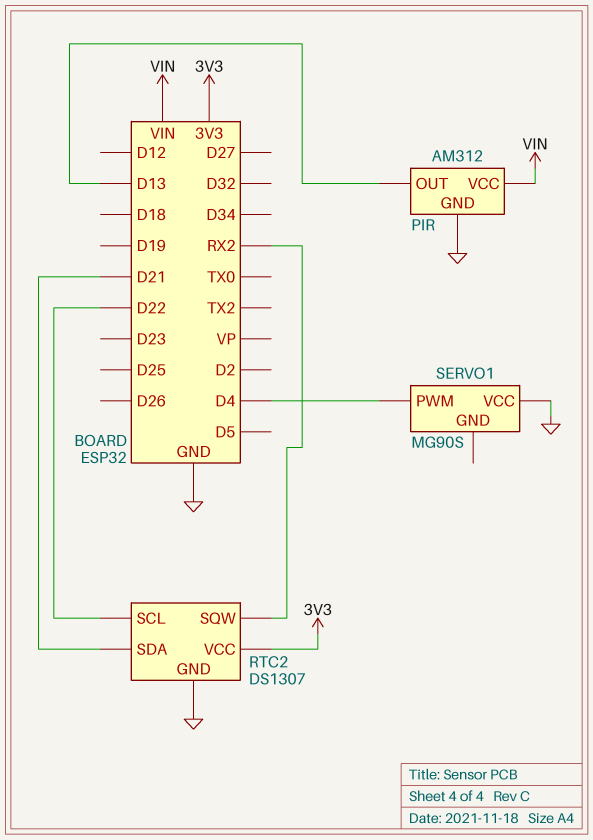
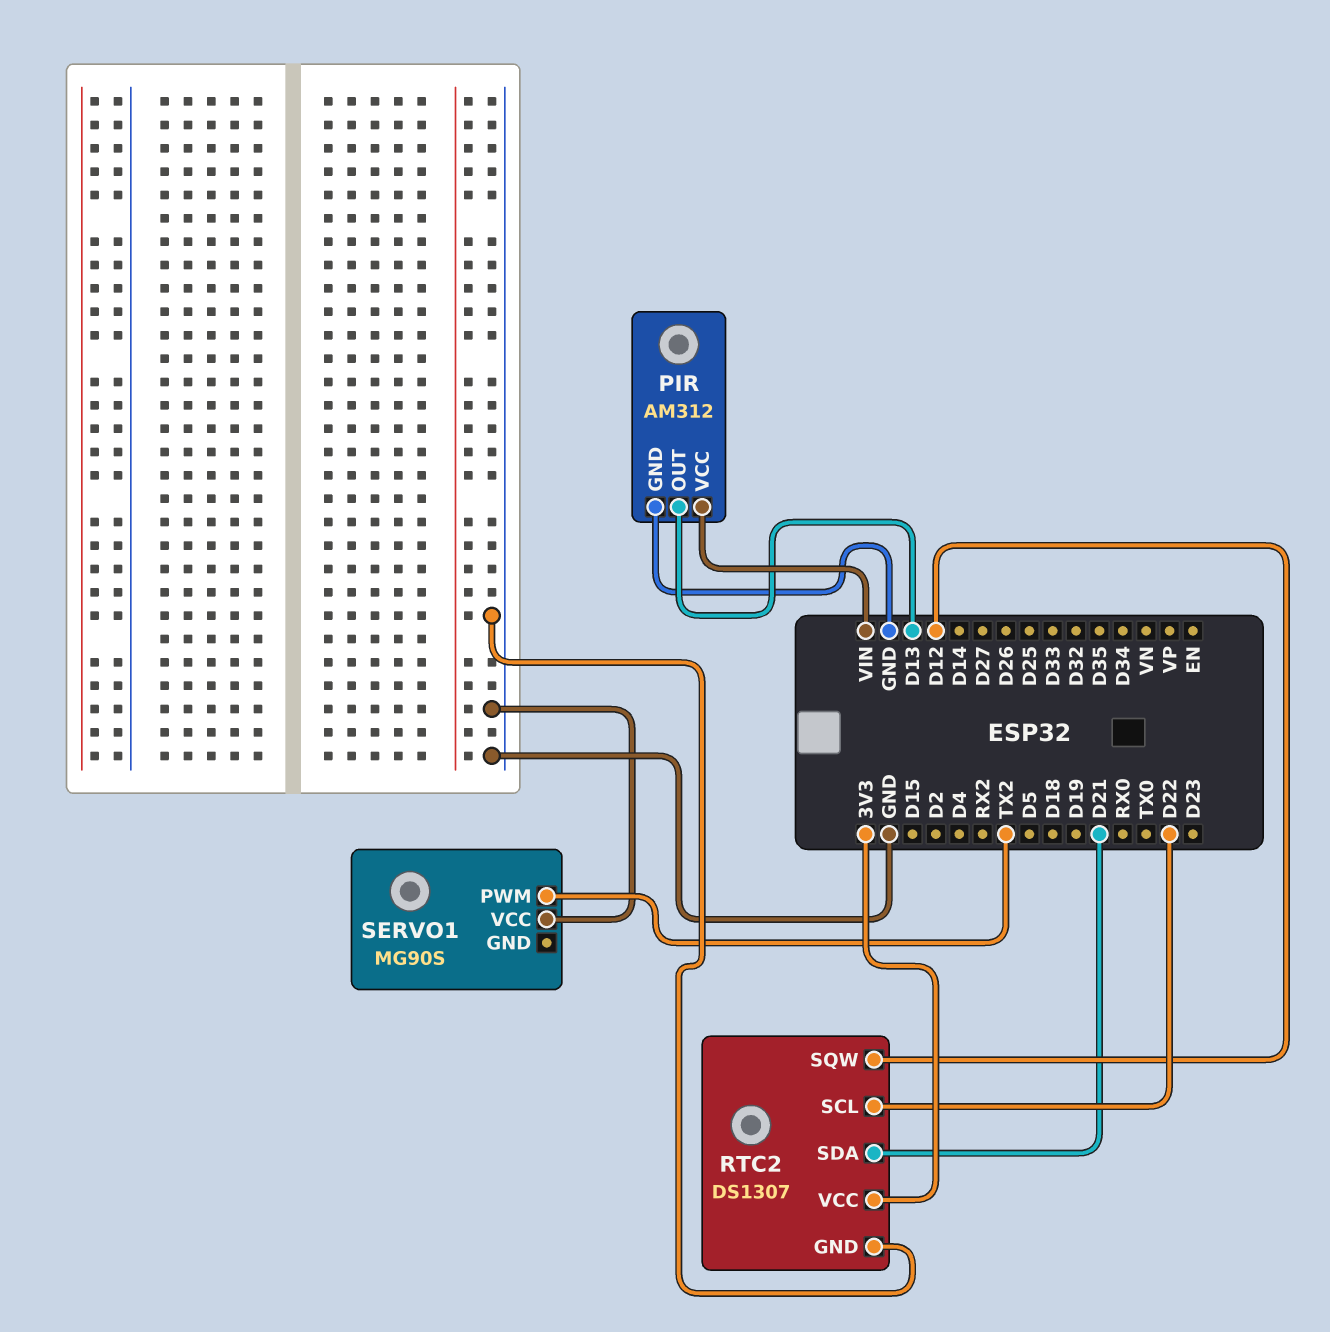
RTC2 pin SQW: RX2 -> D12
SERVO1 pin PWM: D4 -> TX2

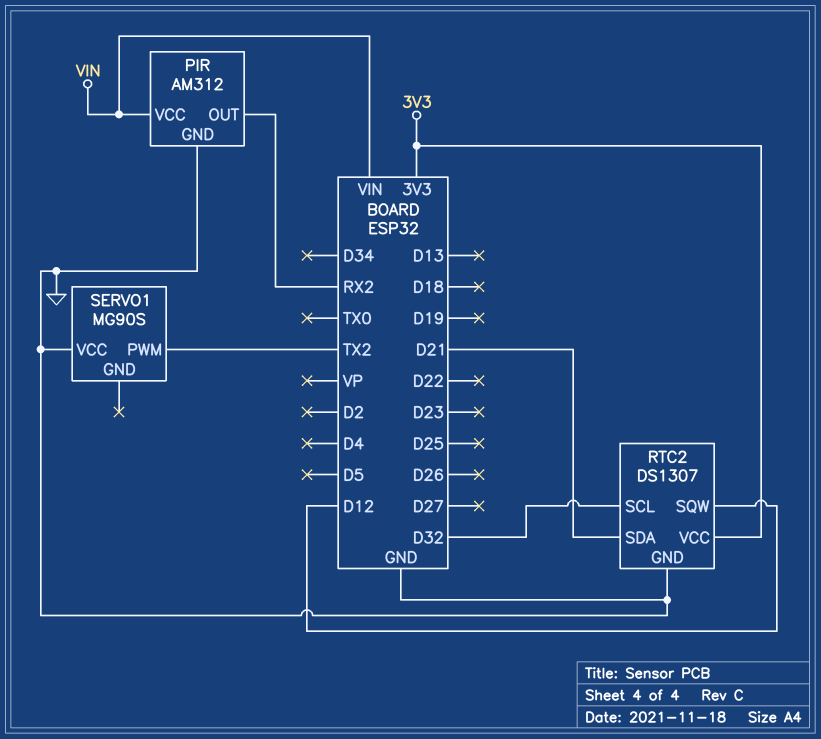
PIR pin OUT: D13 -> RX2
RTC2 pin SCL: D22 -> D32

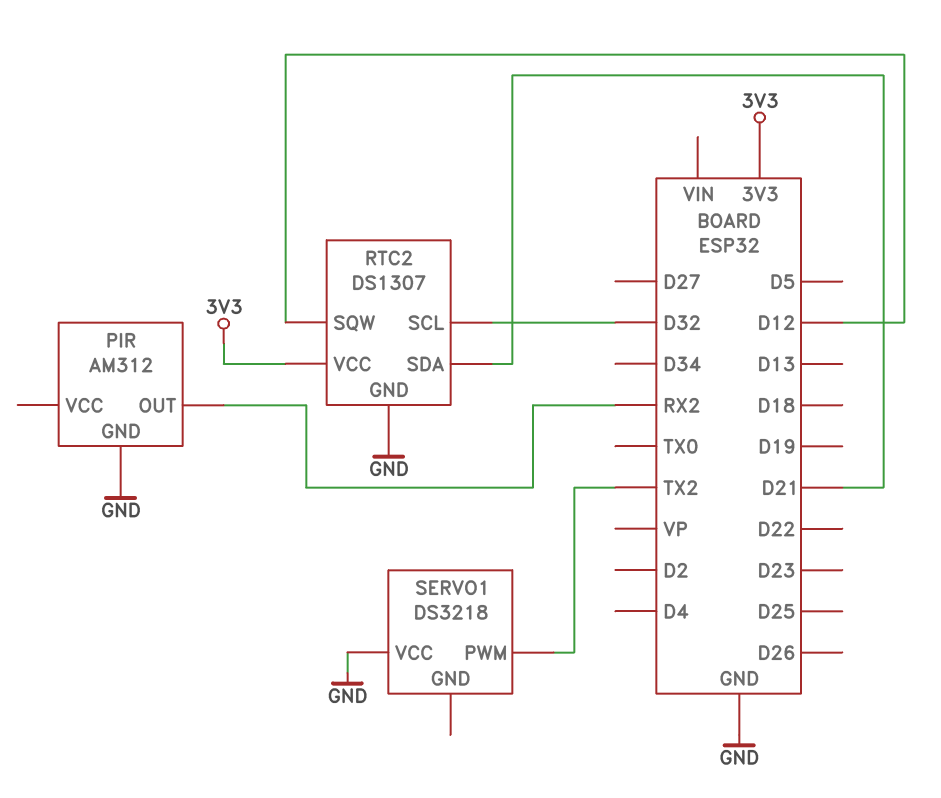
PIR pin VCC: VIN -> none
SERVO1: MG90S -> DS3218

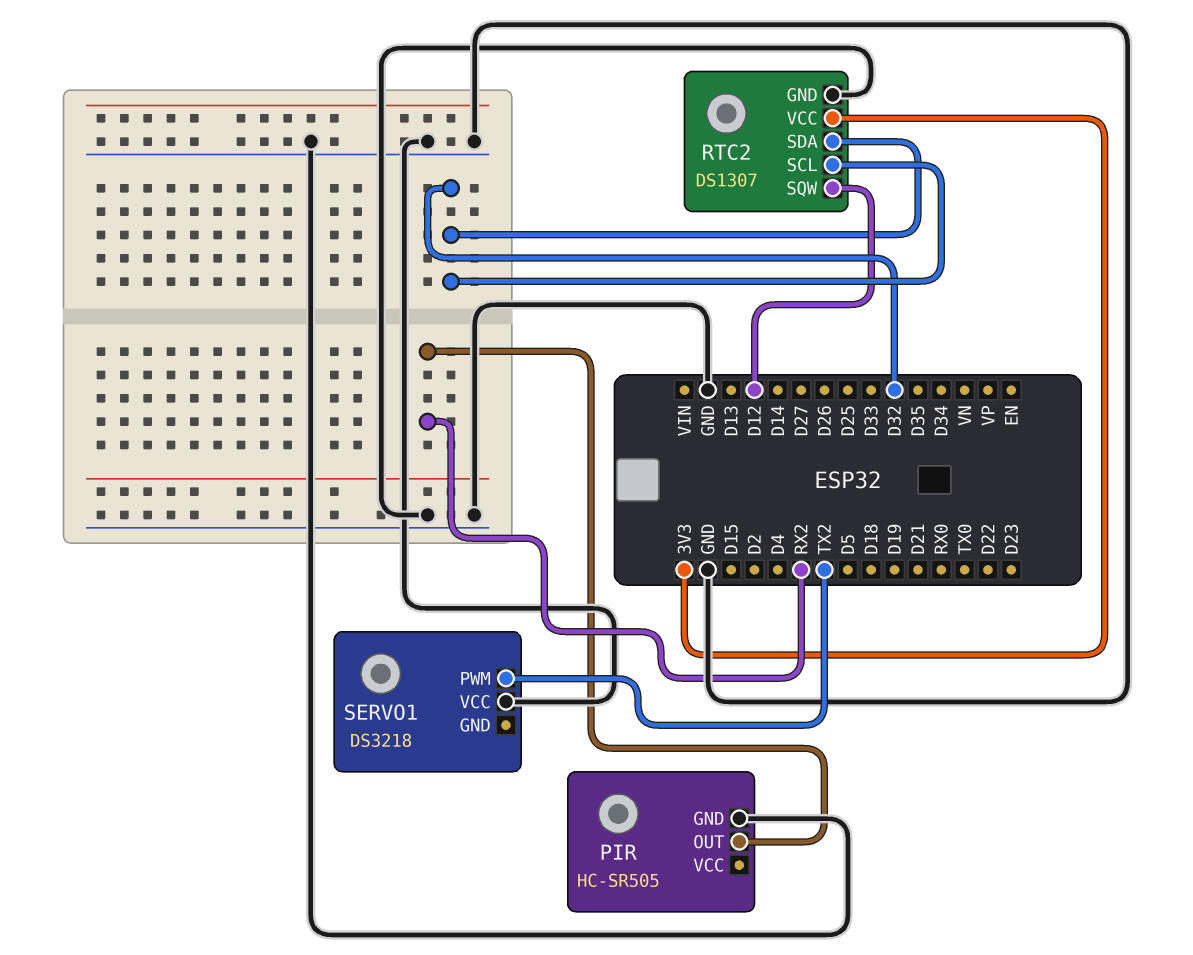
PIR: AM312 -> HC-SR505
RTC2 pin SDA: D21 -> D32

